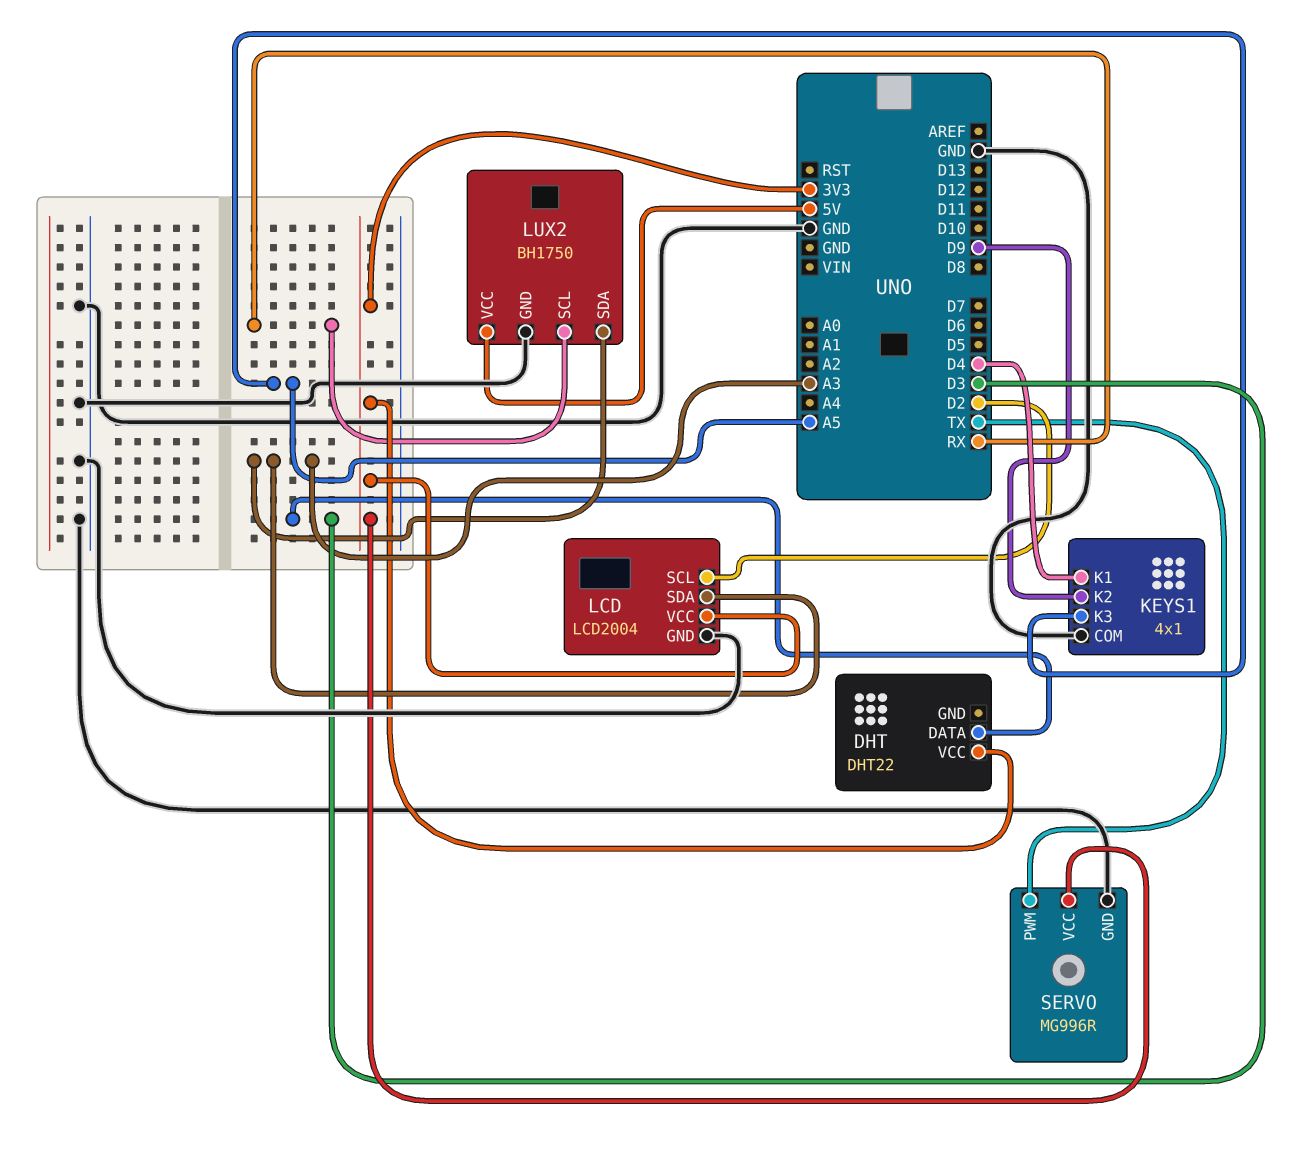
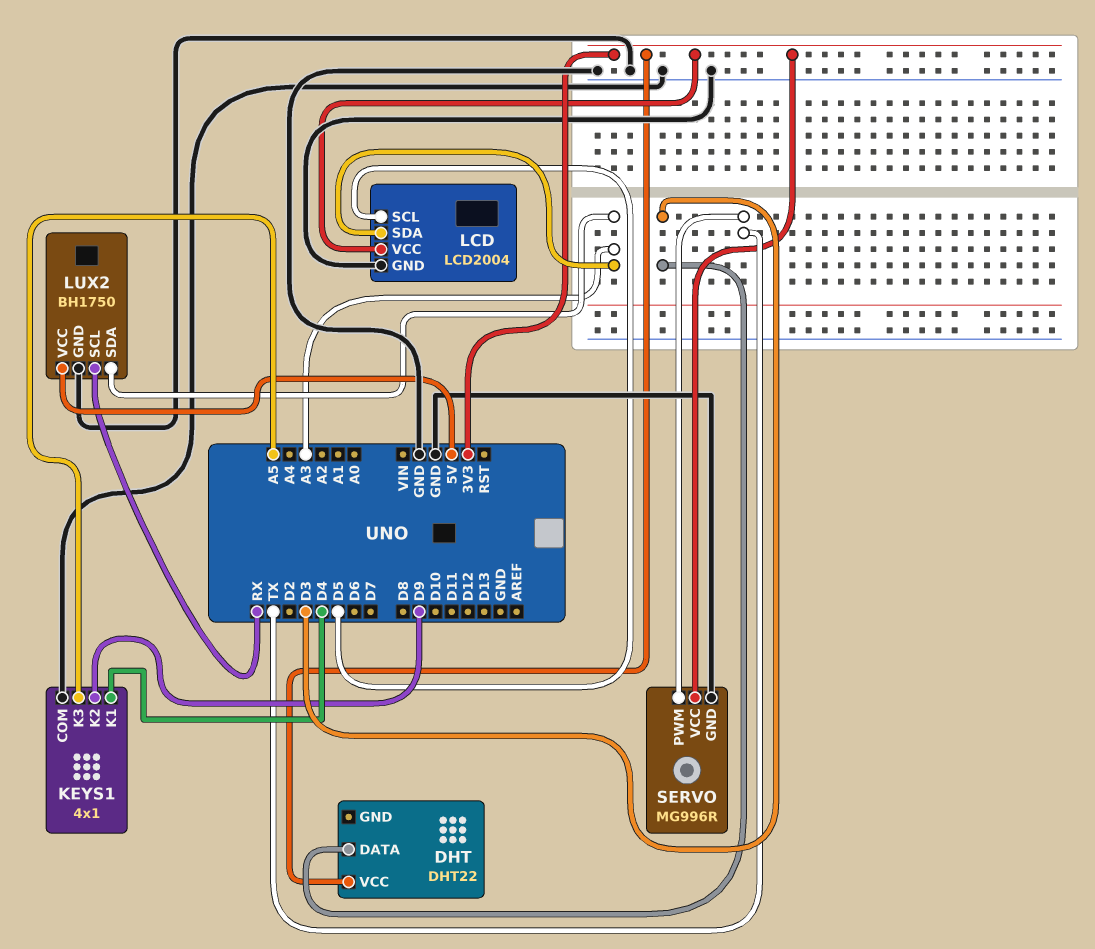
LCD pin SCL: D2 -> D5

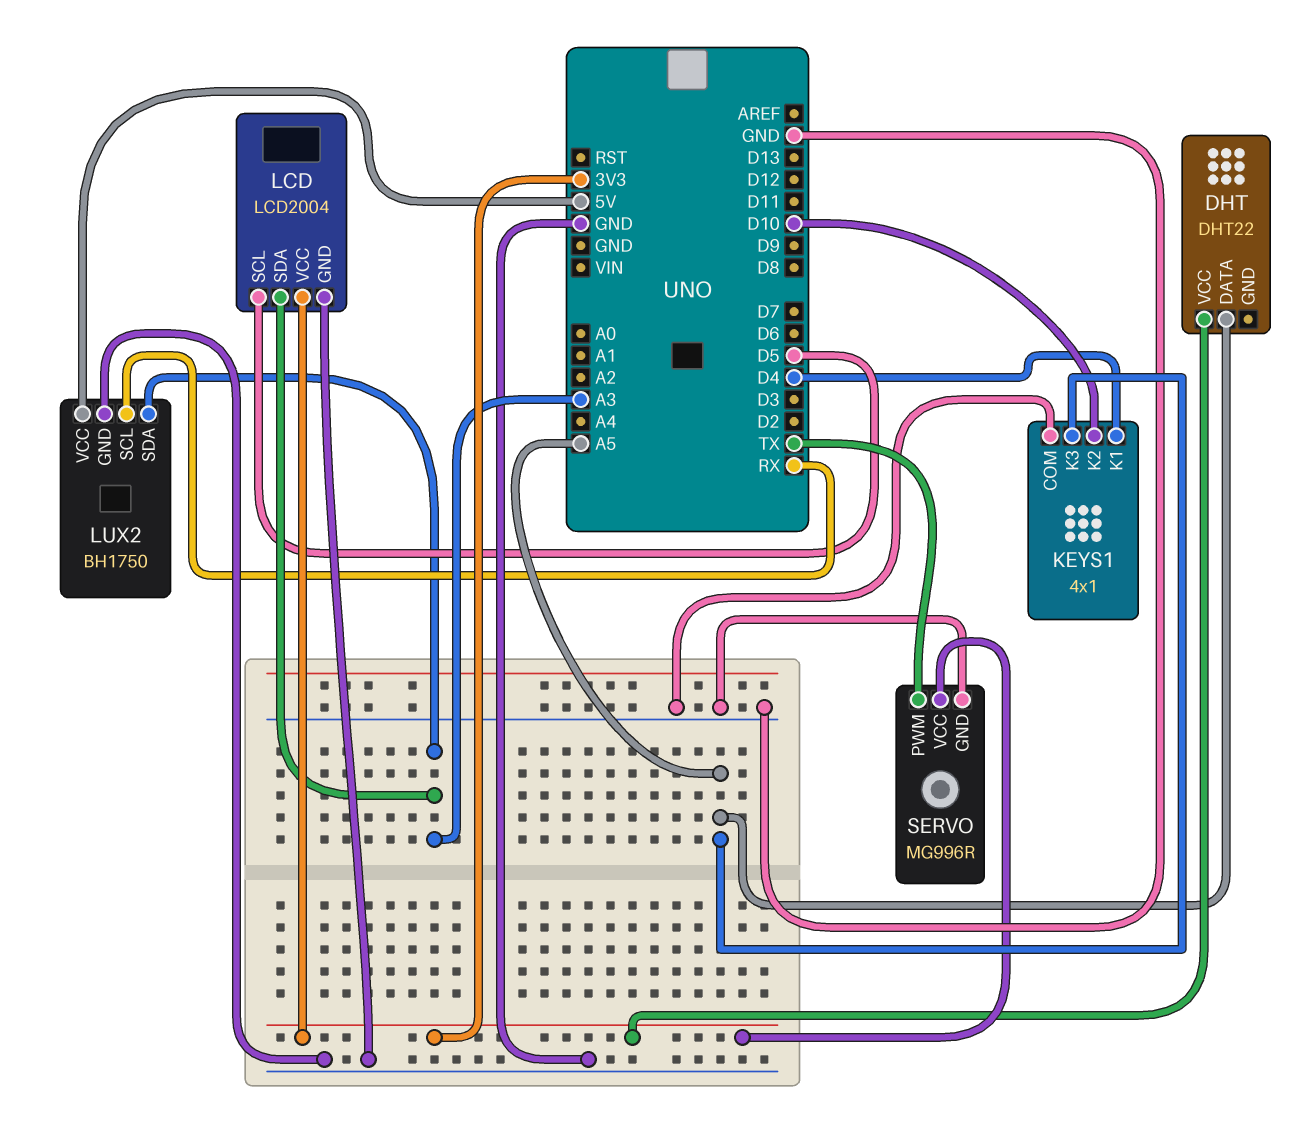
DHT pin DATA: D3 -> A5
KEYS1 pin K2: D9 -> D10

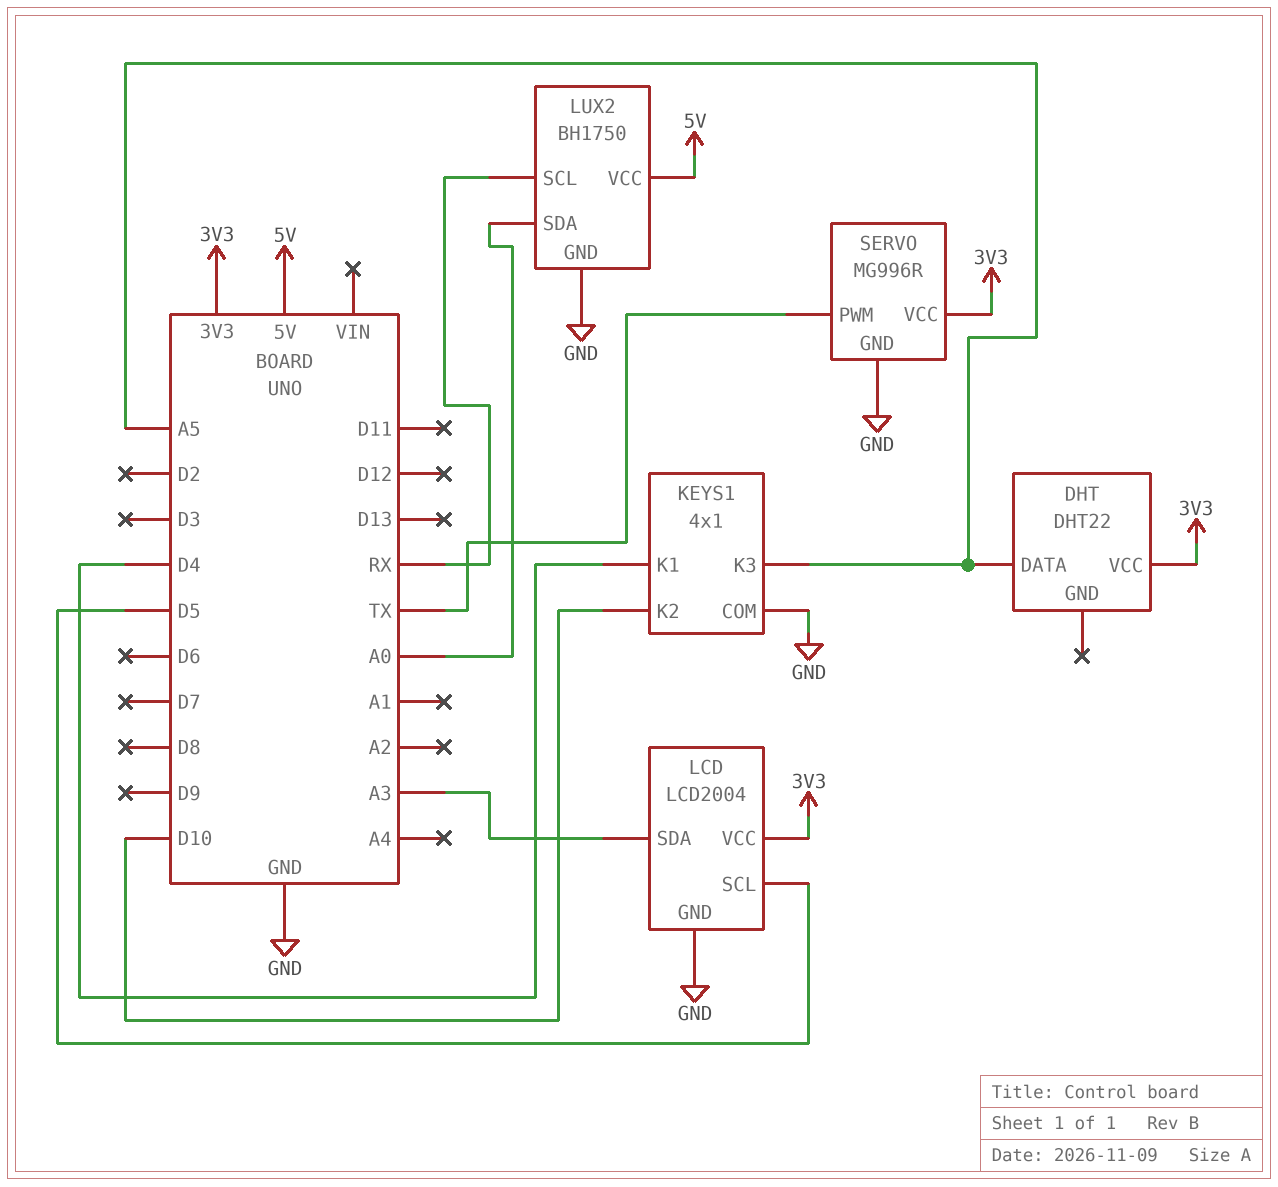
LUX2 pin SDA: A3 -> A0

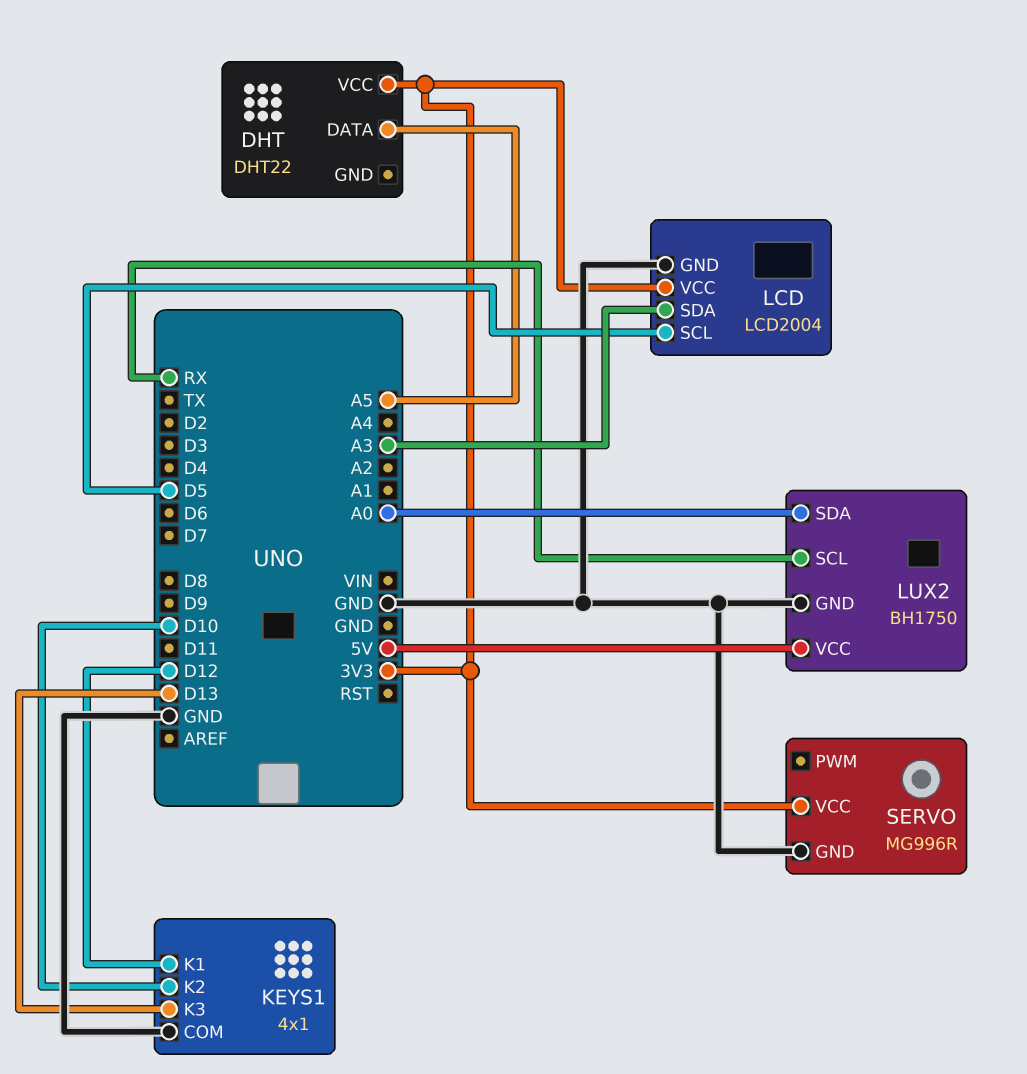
KEYS1 pin K1: D4 -> D12
KEYS1 pin K3: A5 -> D13
SERVO pin PWM: TX -> none

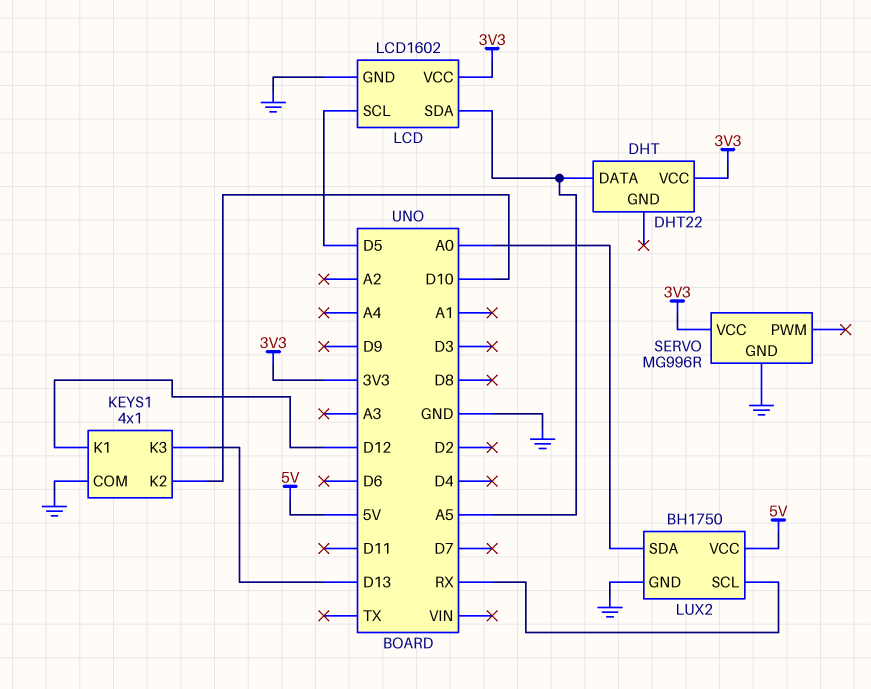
LCD: LCD2004 -> LCD1602
LCD pin SDA: A3 -> A5

